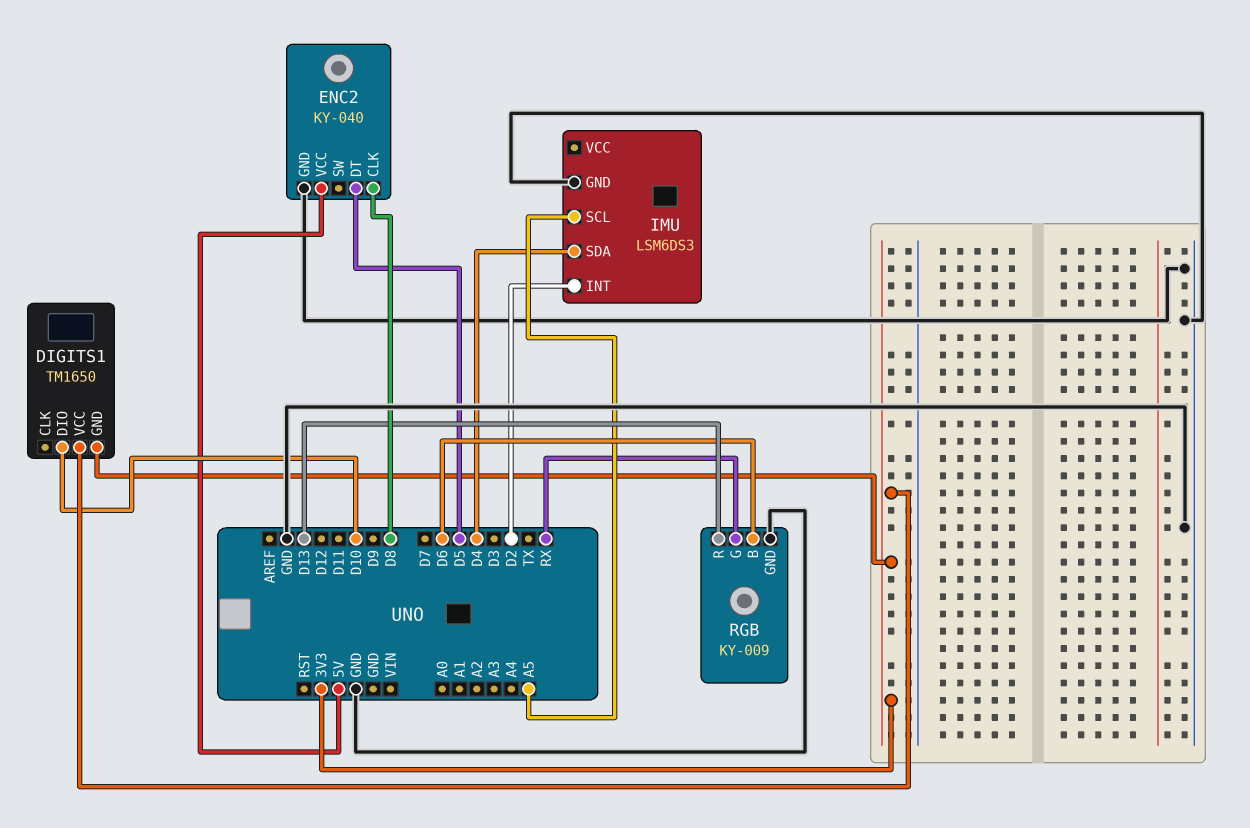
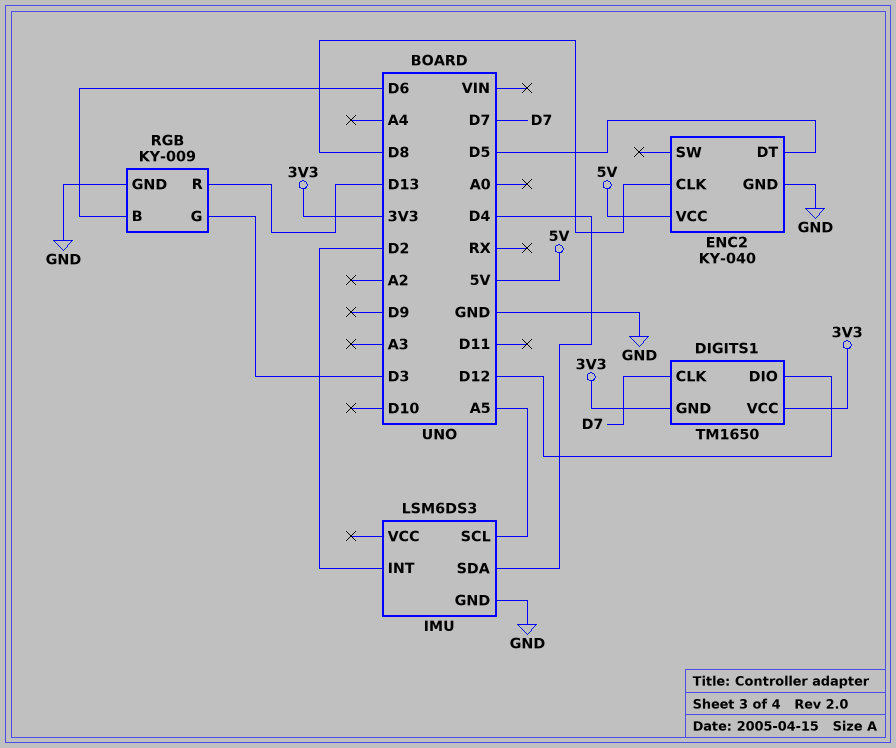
DIGITS1 pin CLK: none -> D7
DIGITS1 pin DIO: D10 -> D12
RGB pin G: RX -> D3

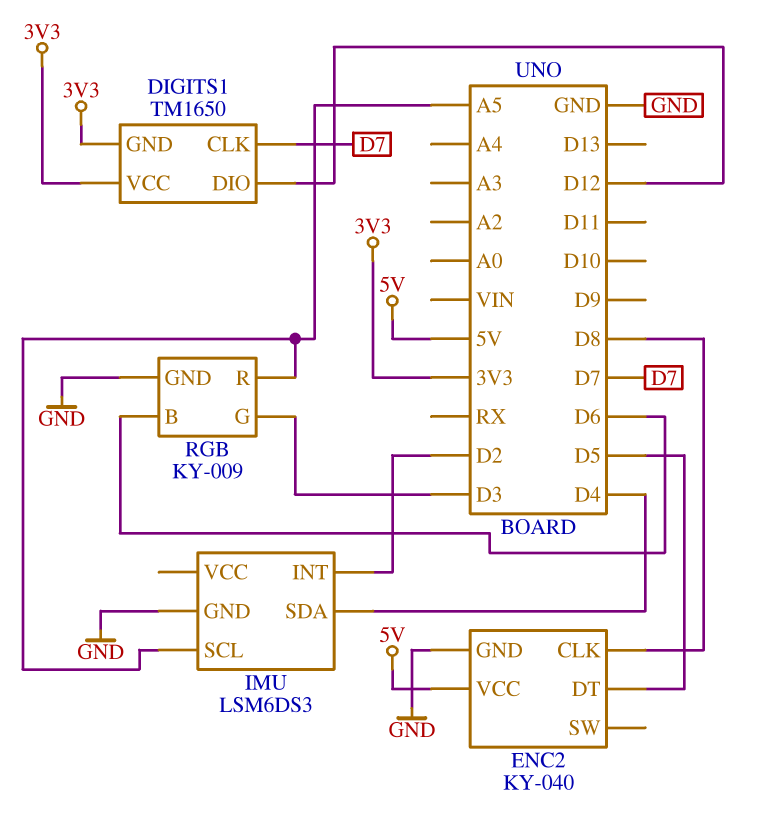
RGB pin R: D13 -> A5

